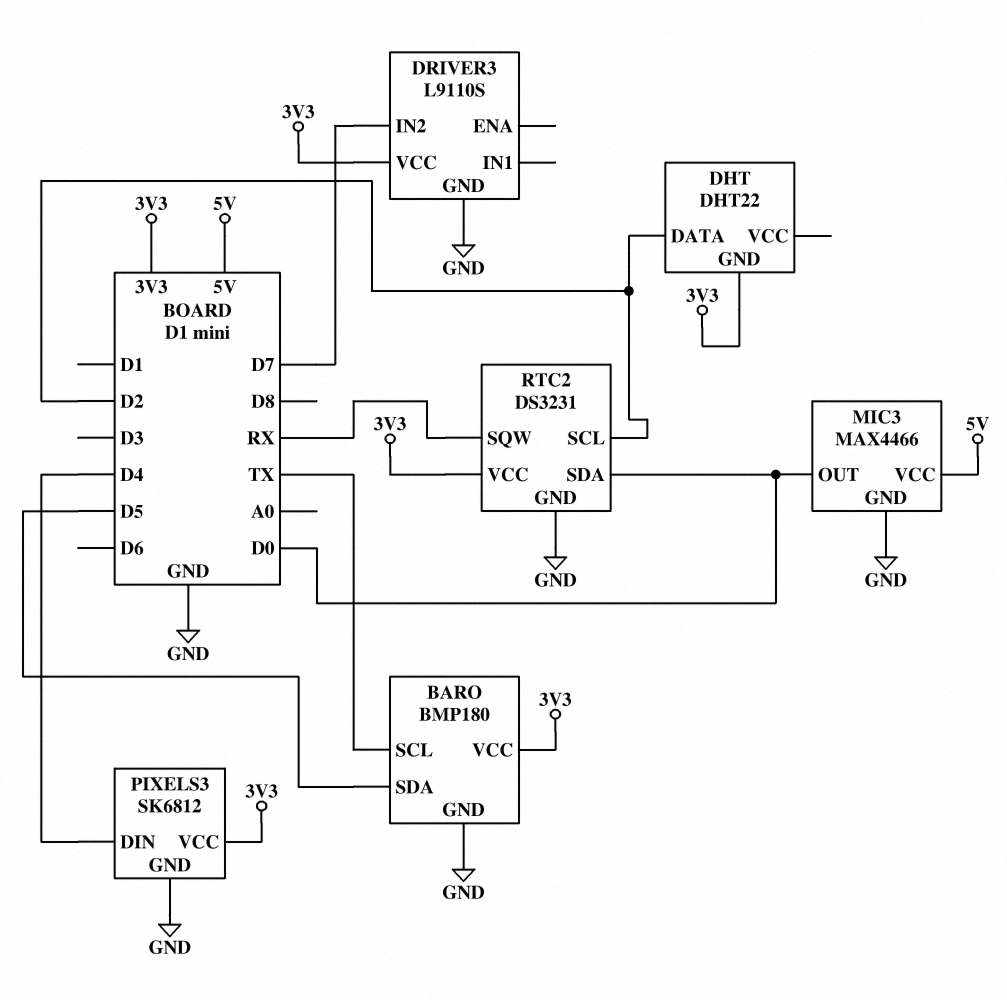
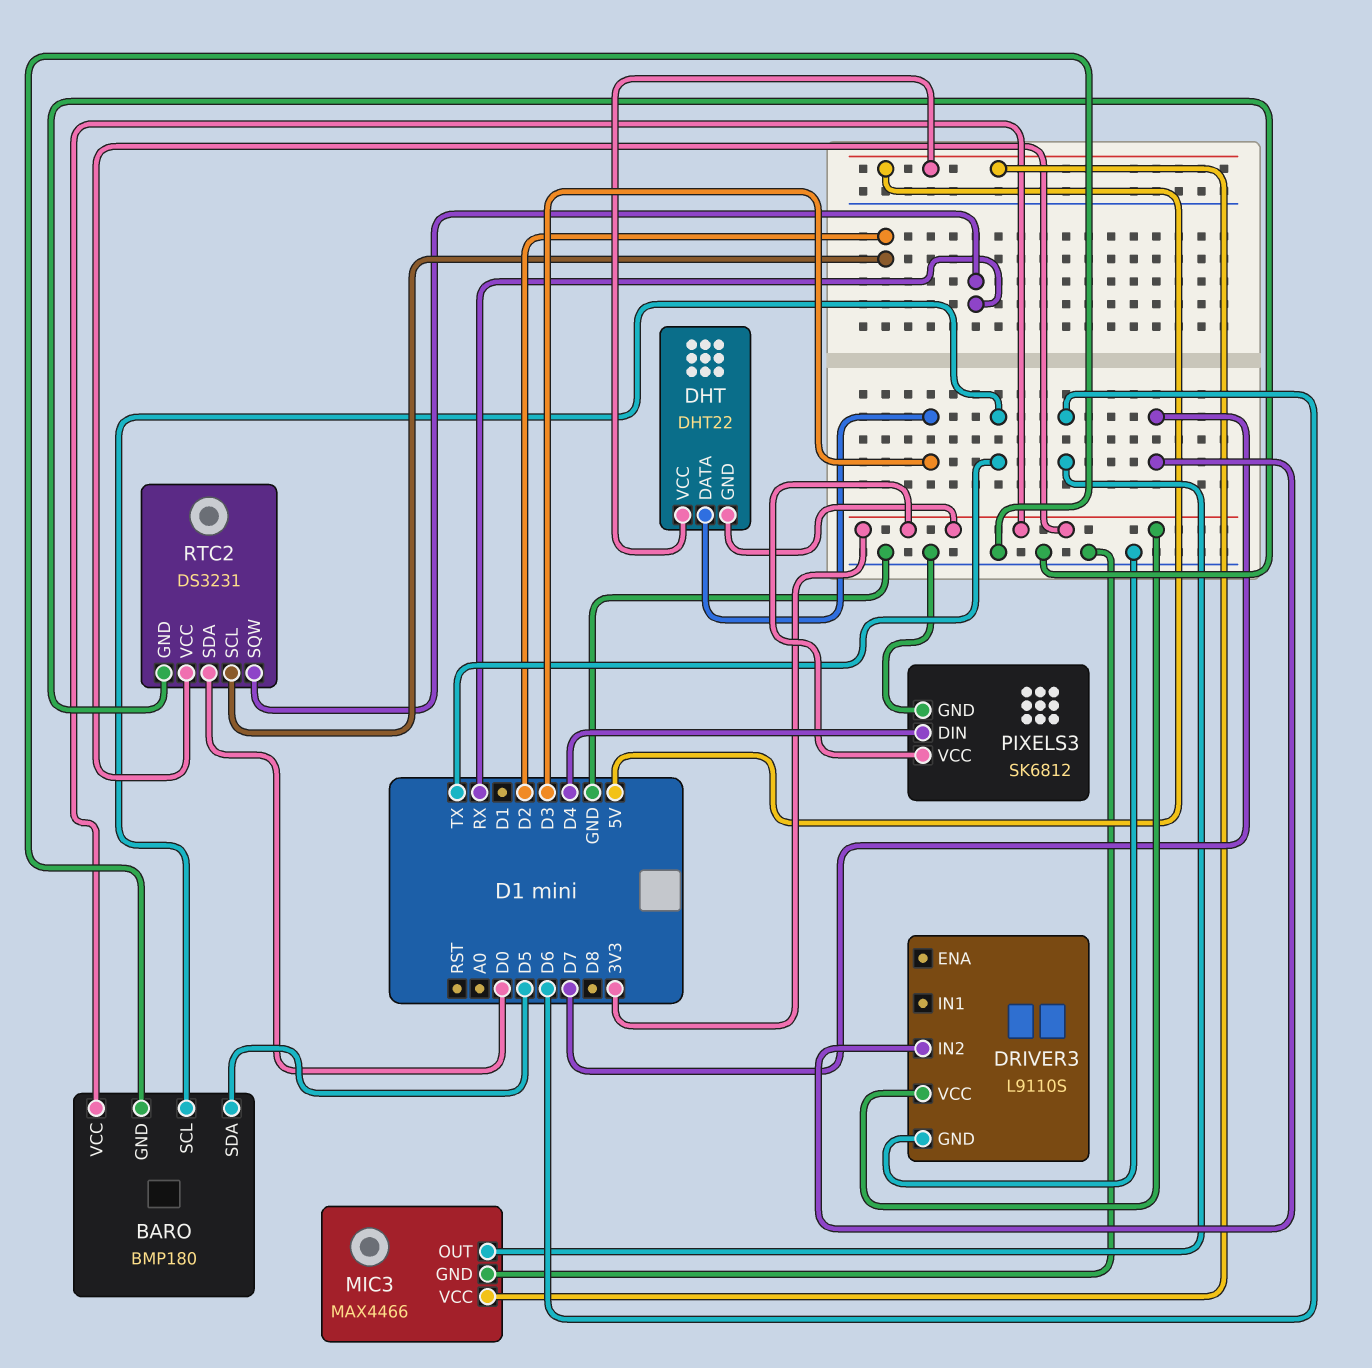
DHT pin DATA: D2 -> D3
DHT pin VCC: none -> 5V
MIC3 pin OUT: D0 -> D6

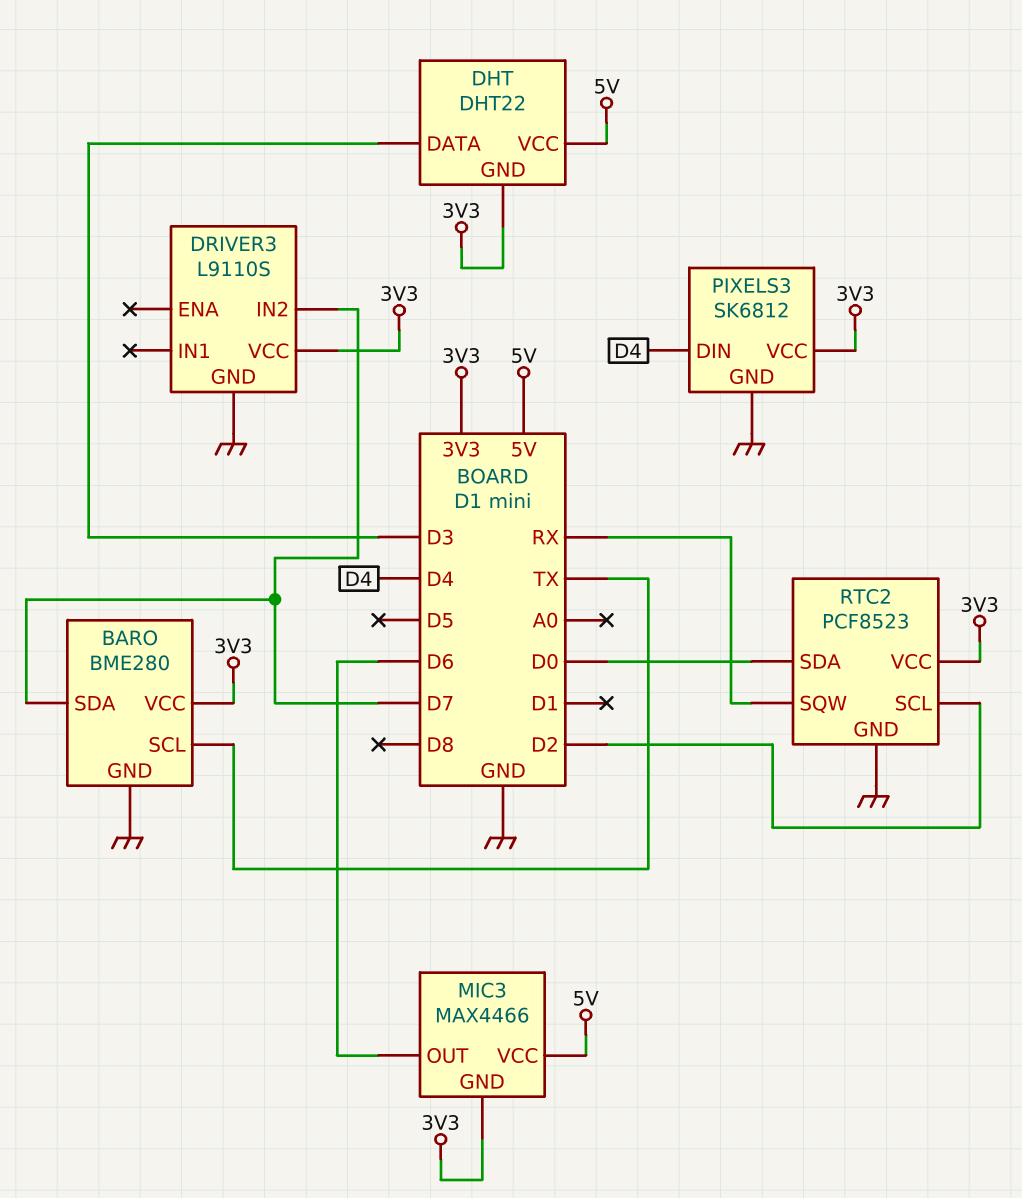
BARO: BMP180 -> BME280
BARO pin SDA: D5 -> D7
MIC3 pin GND: GND -> 3V3
RTC2: DS3231 -> PCF8523

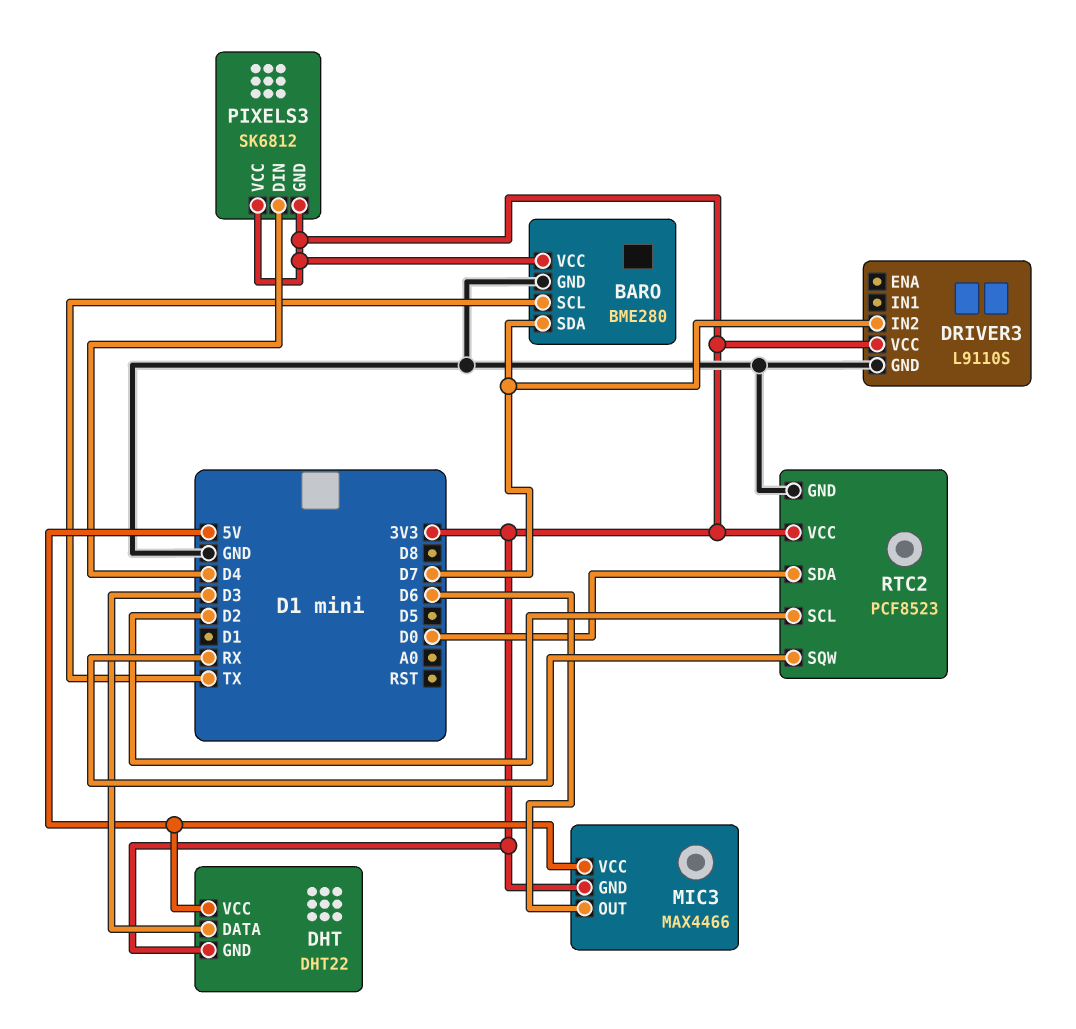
PIXELS3 pin GND: GND -> 3V3

